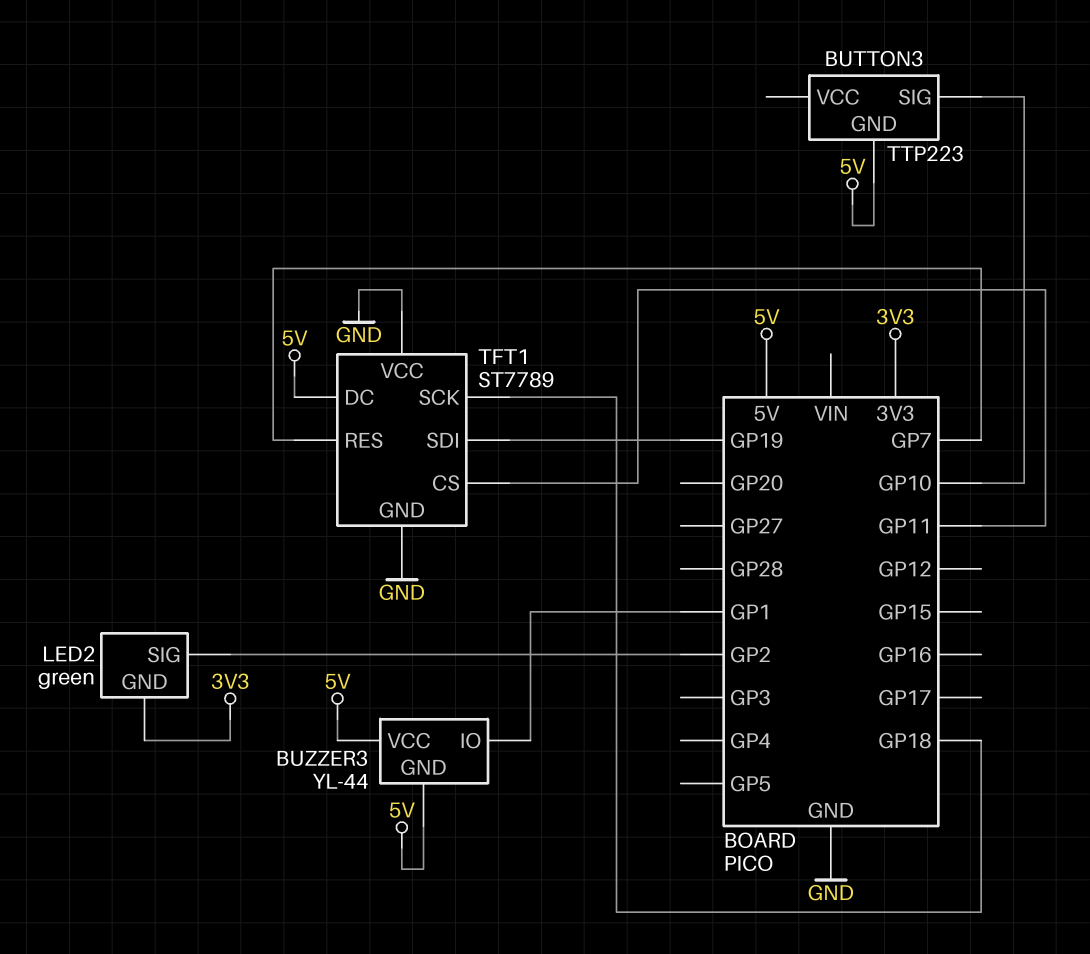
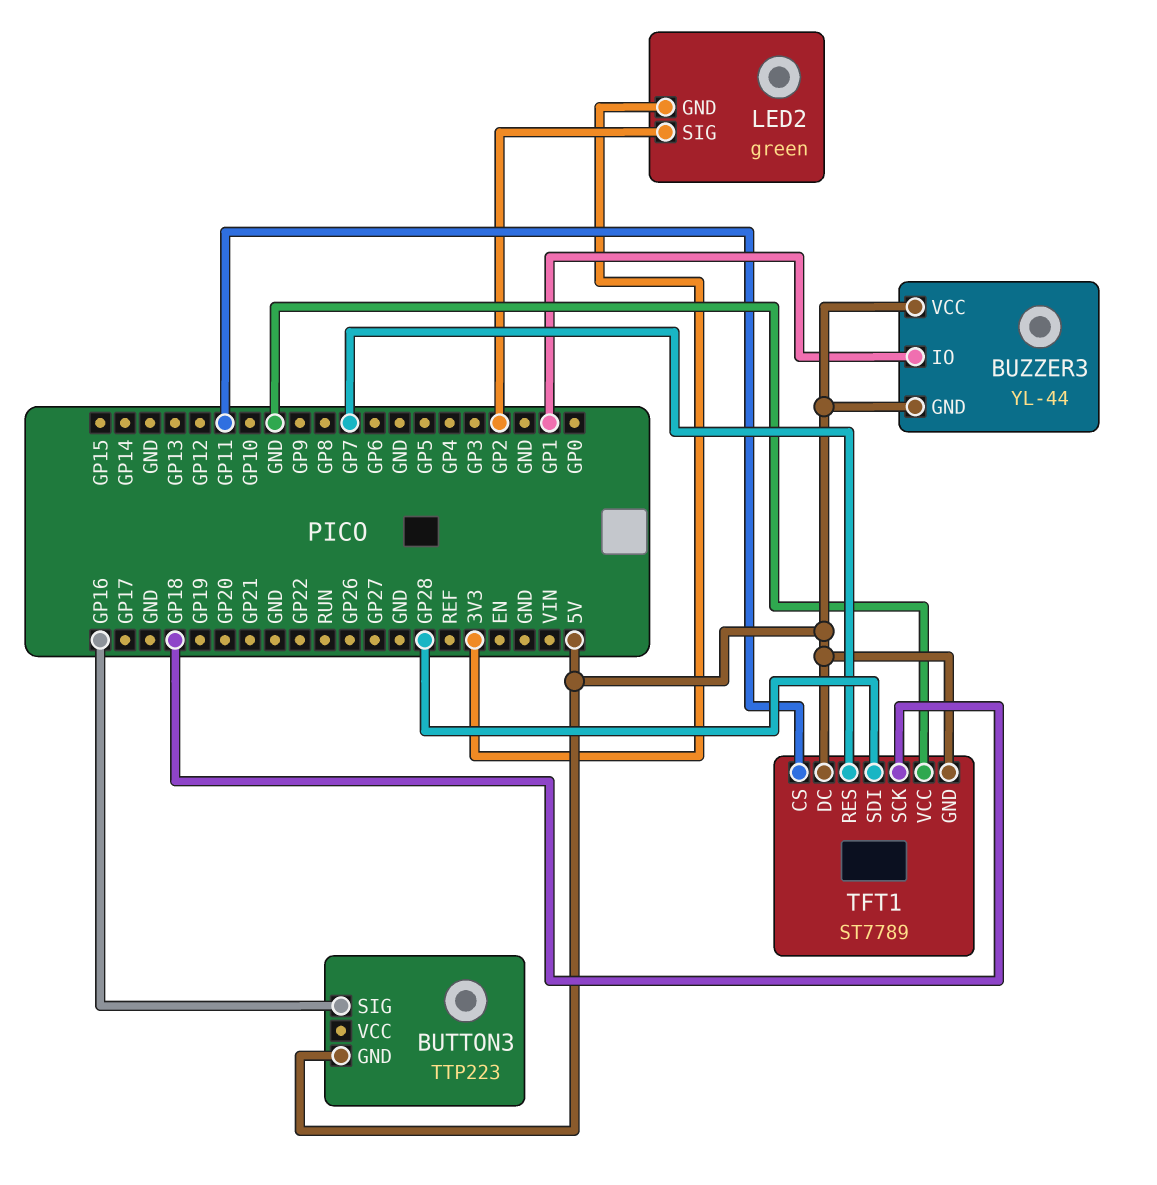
BUTTON3 pin SIG: GP10 -> GP16
TFT1 pin GND: GND -> 5V
TFT1 pin SDI: GP19 -> GP28

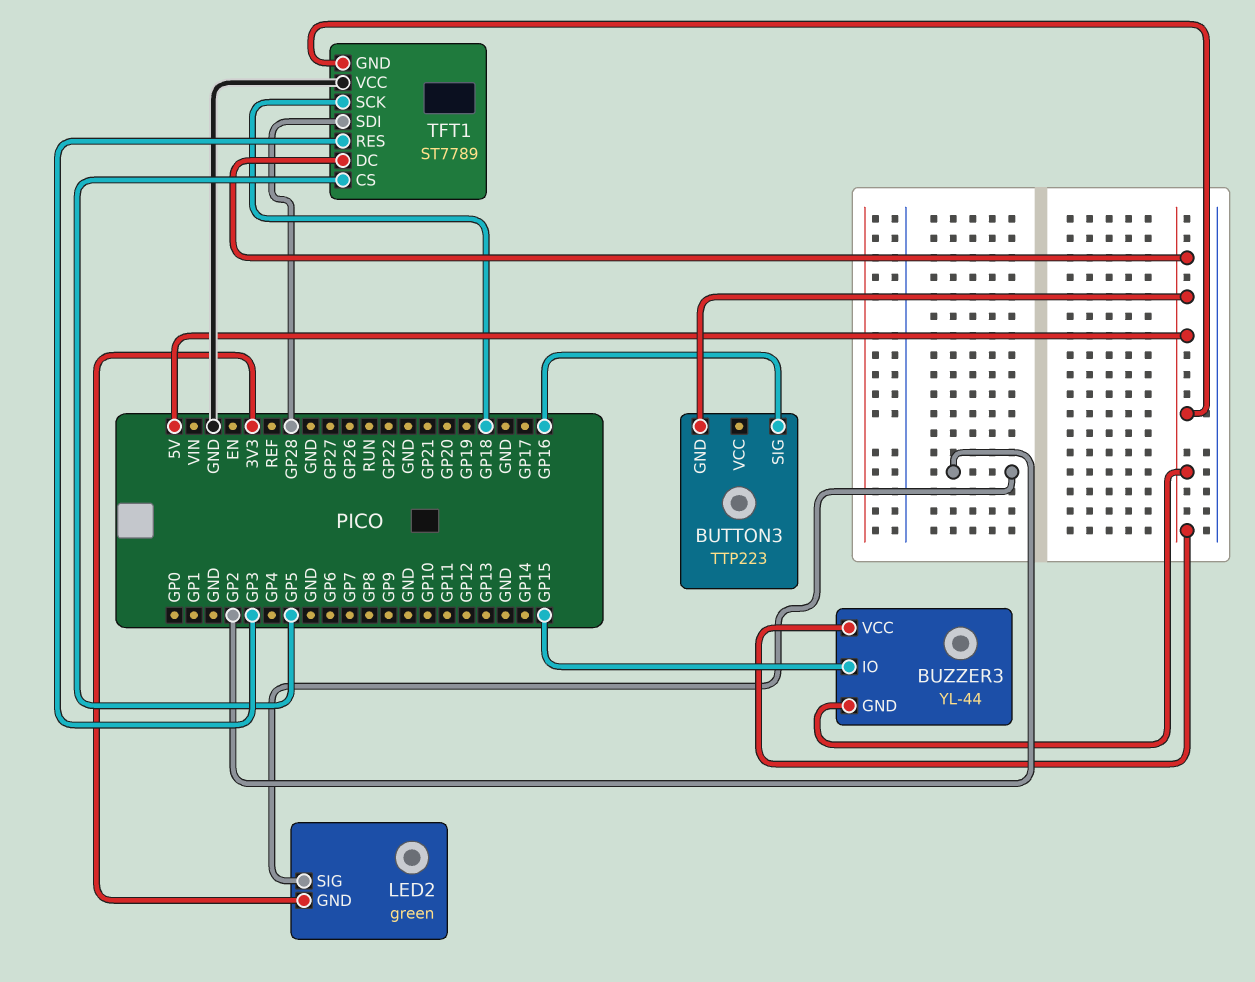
BUZZER3 pin IO: GP1 -> GP15
TFT1 pin CS: GP11 -> GP5
TFT1 pin RES: GP7 -> GP3

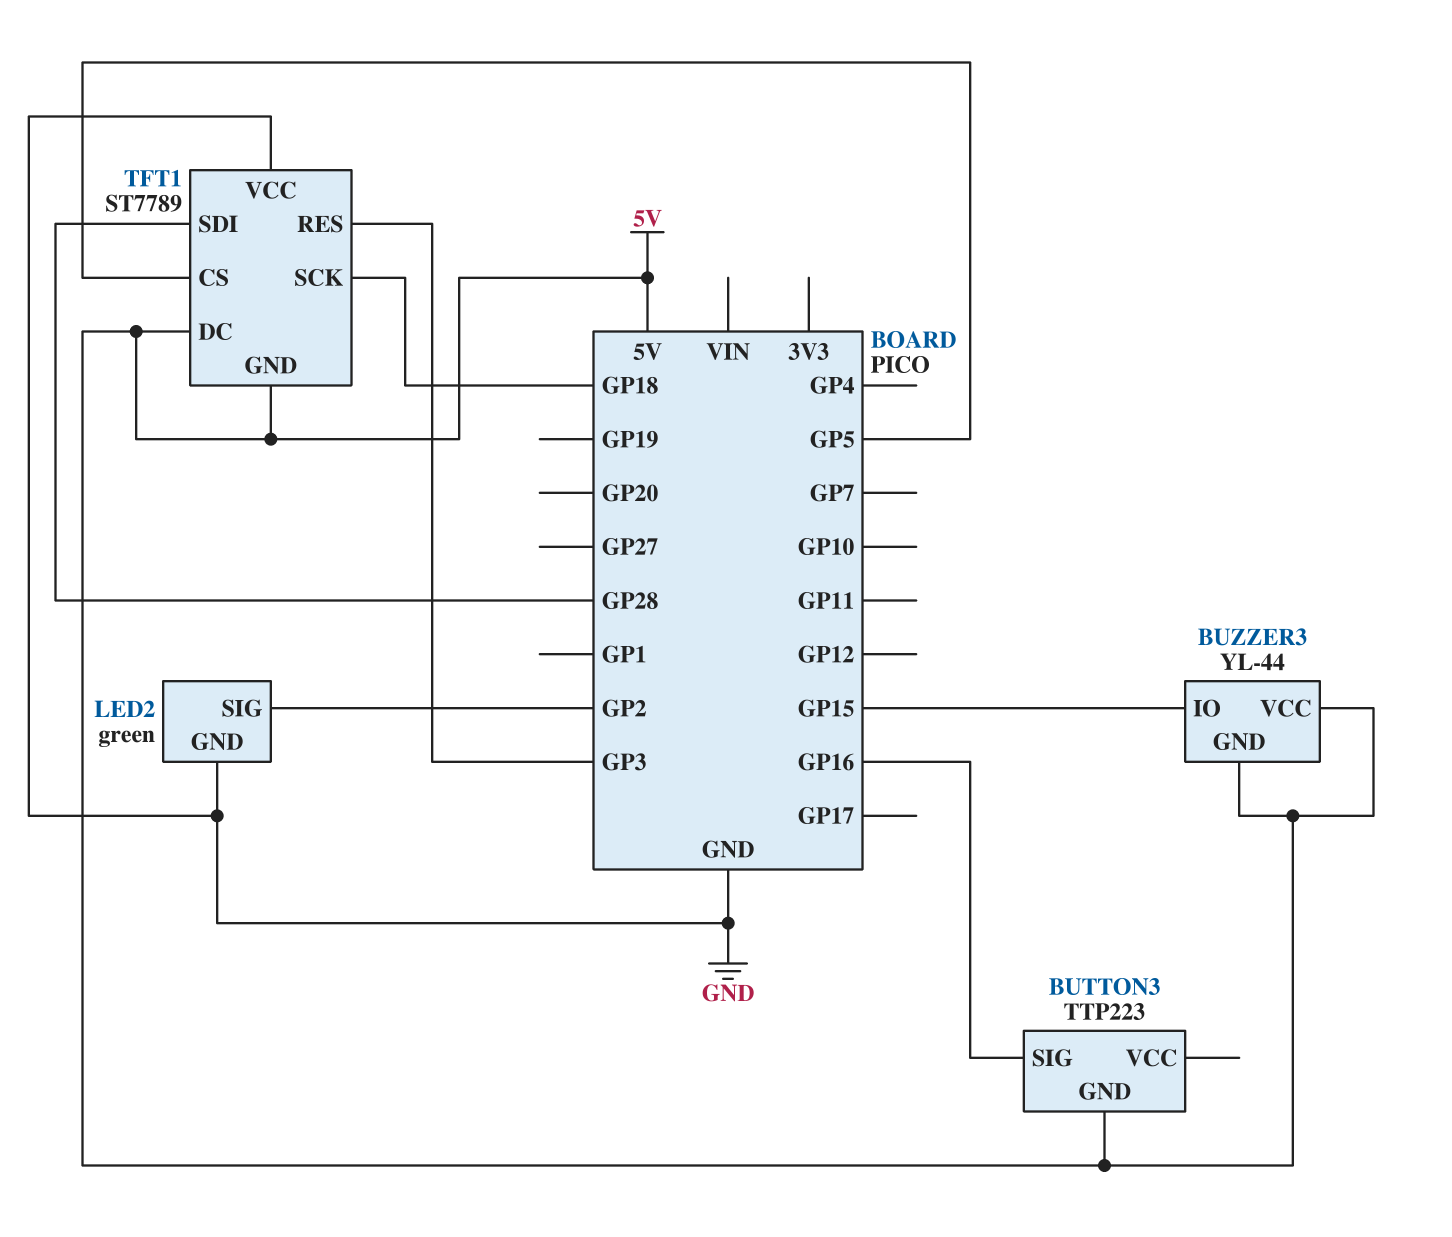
LED2 pin GND: 3V3 -> GND

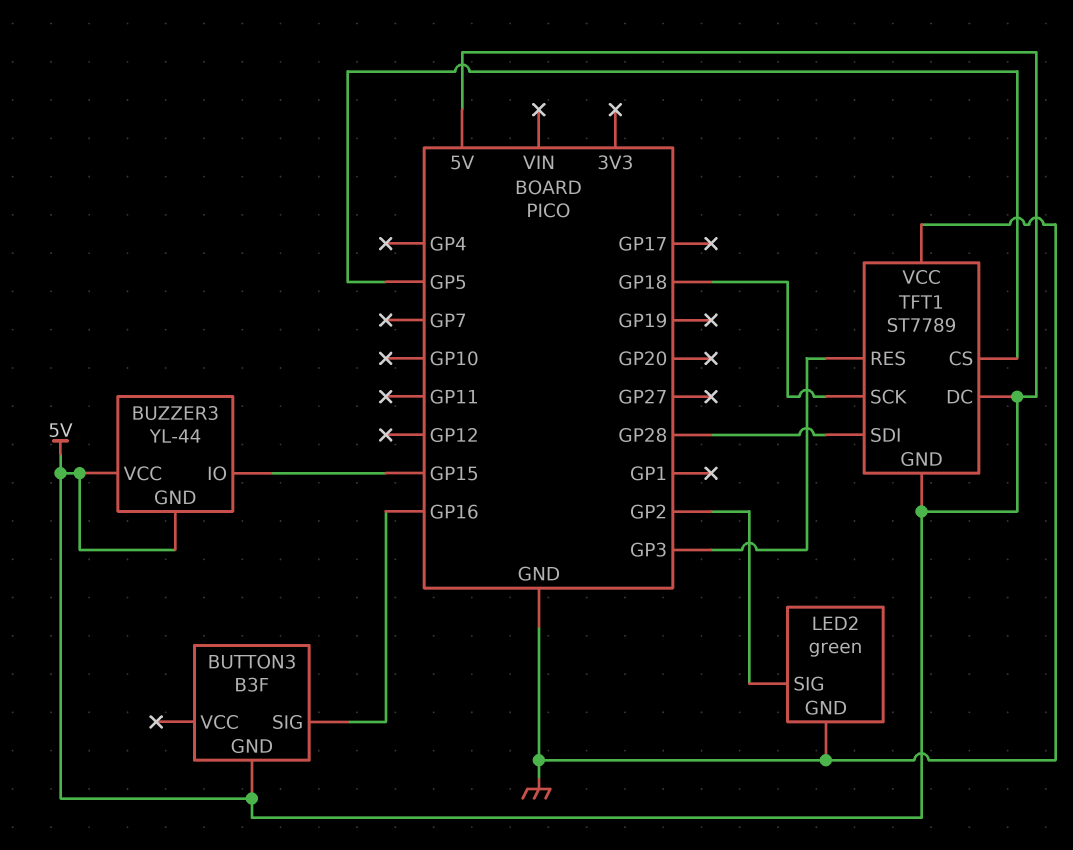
BUTTON3: TTP223 -> B3F

